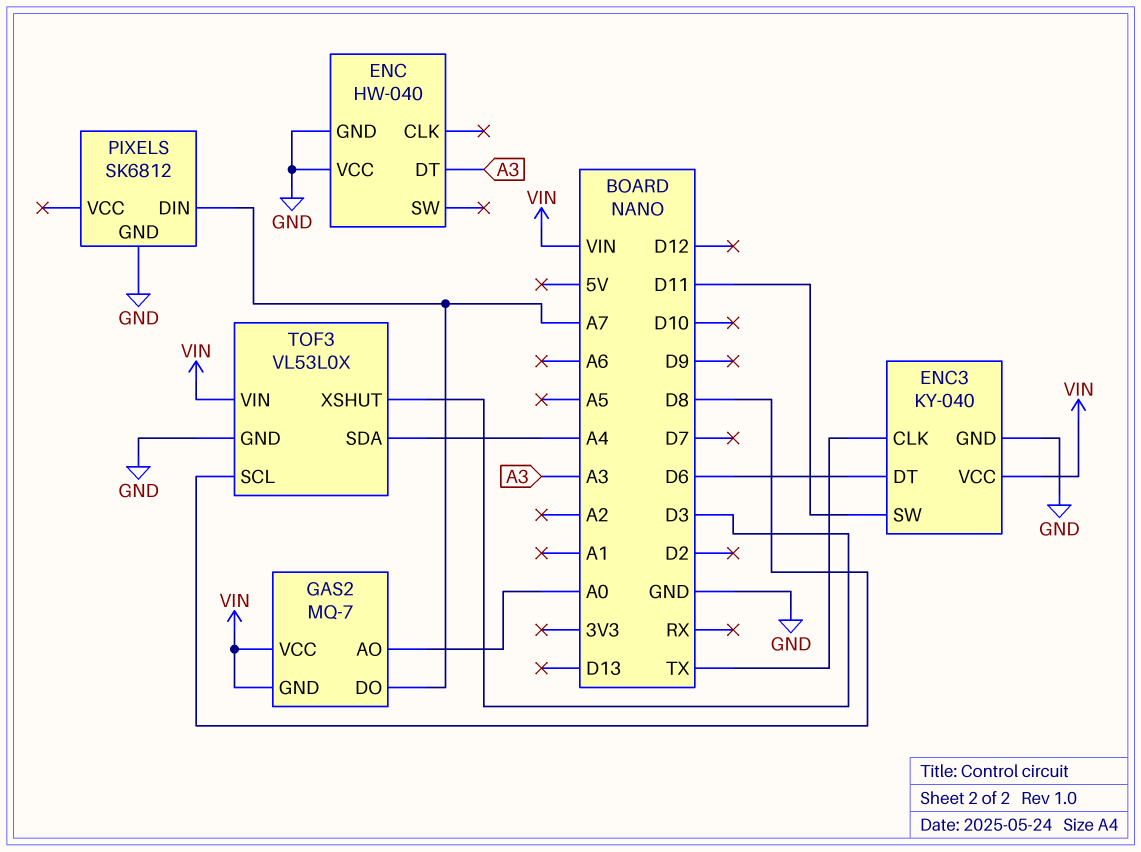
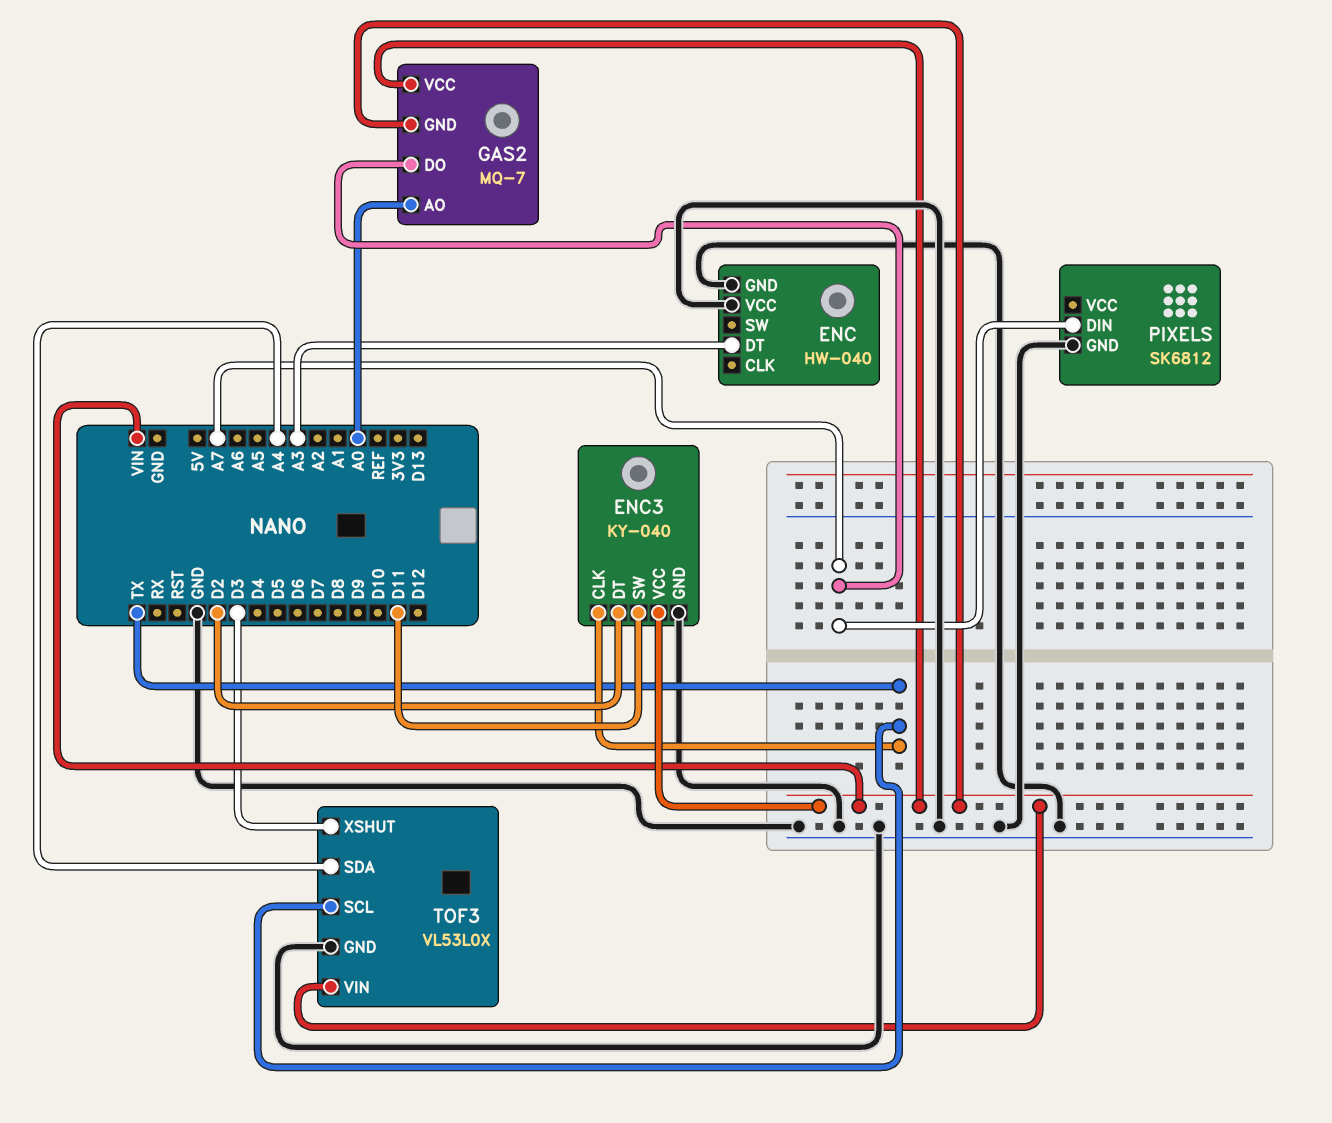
ENC3 pin DT: D6 -> D2
TOF3 pin SCL: D8 -> TX

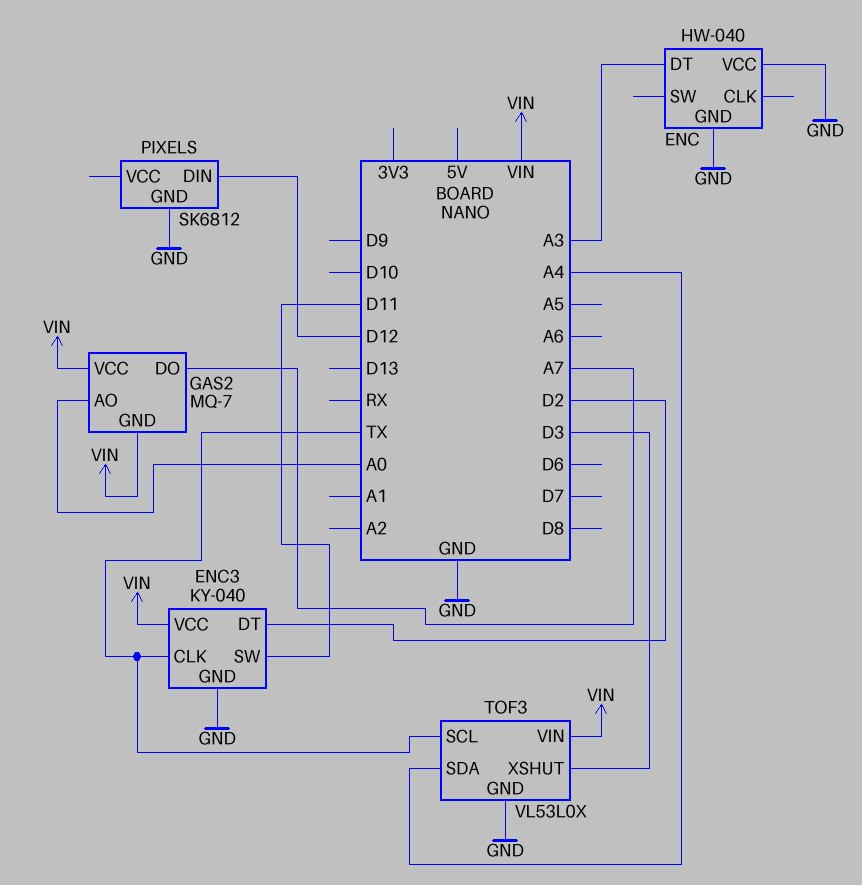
PIXELS pin DIN: A7 -> D12

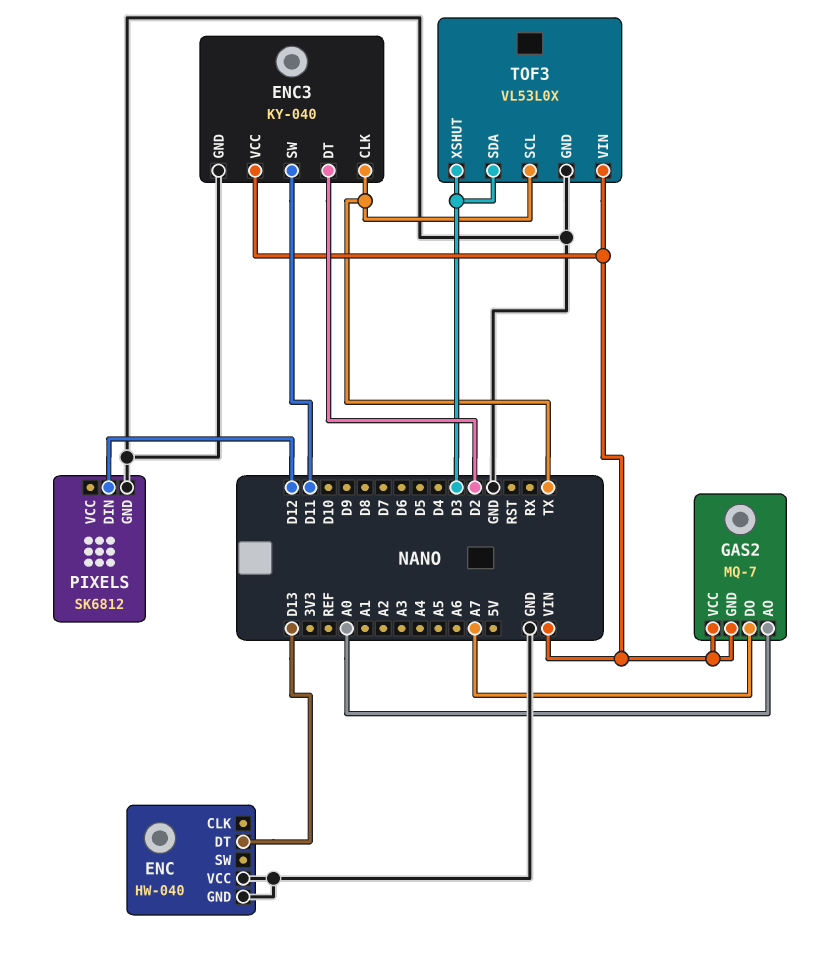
ENC pin DT: A3 -> D13
TOF3 pin SDA: A4 -> D3

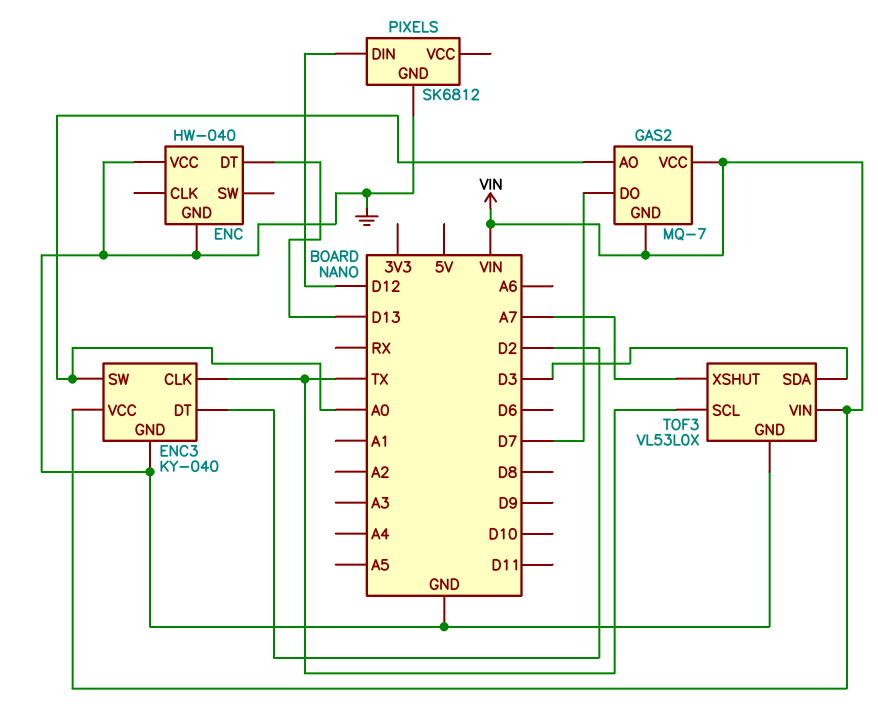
ENC3 pin SW: D11 -> A0
GAS2 pin DO: A7 -> D7
TOF3 pin XSHUT: D3 -> A7

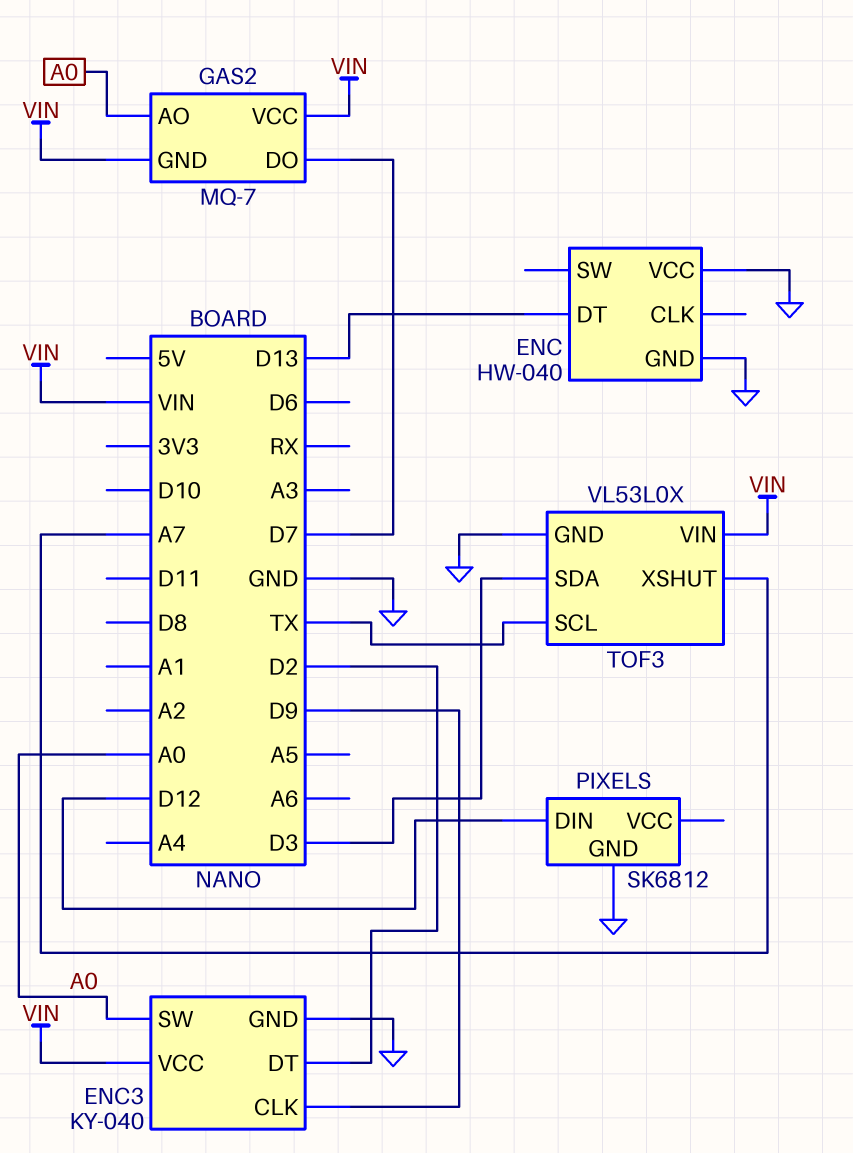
ENC3 pin CLK: TX -> D9

